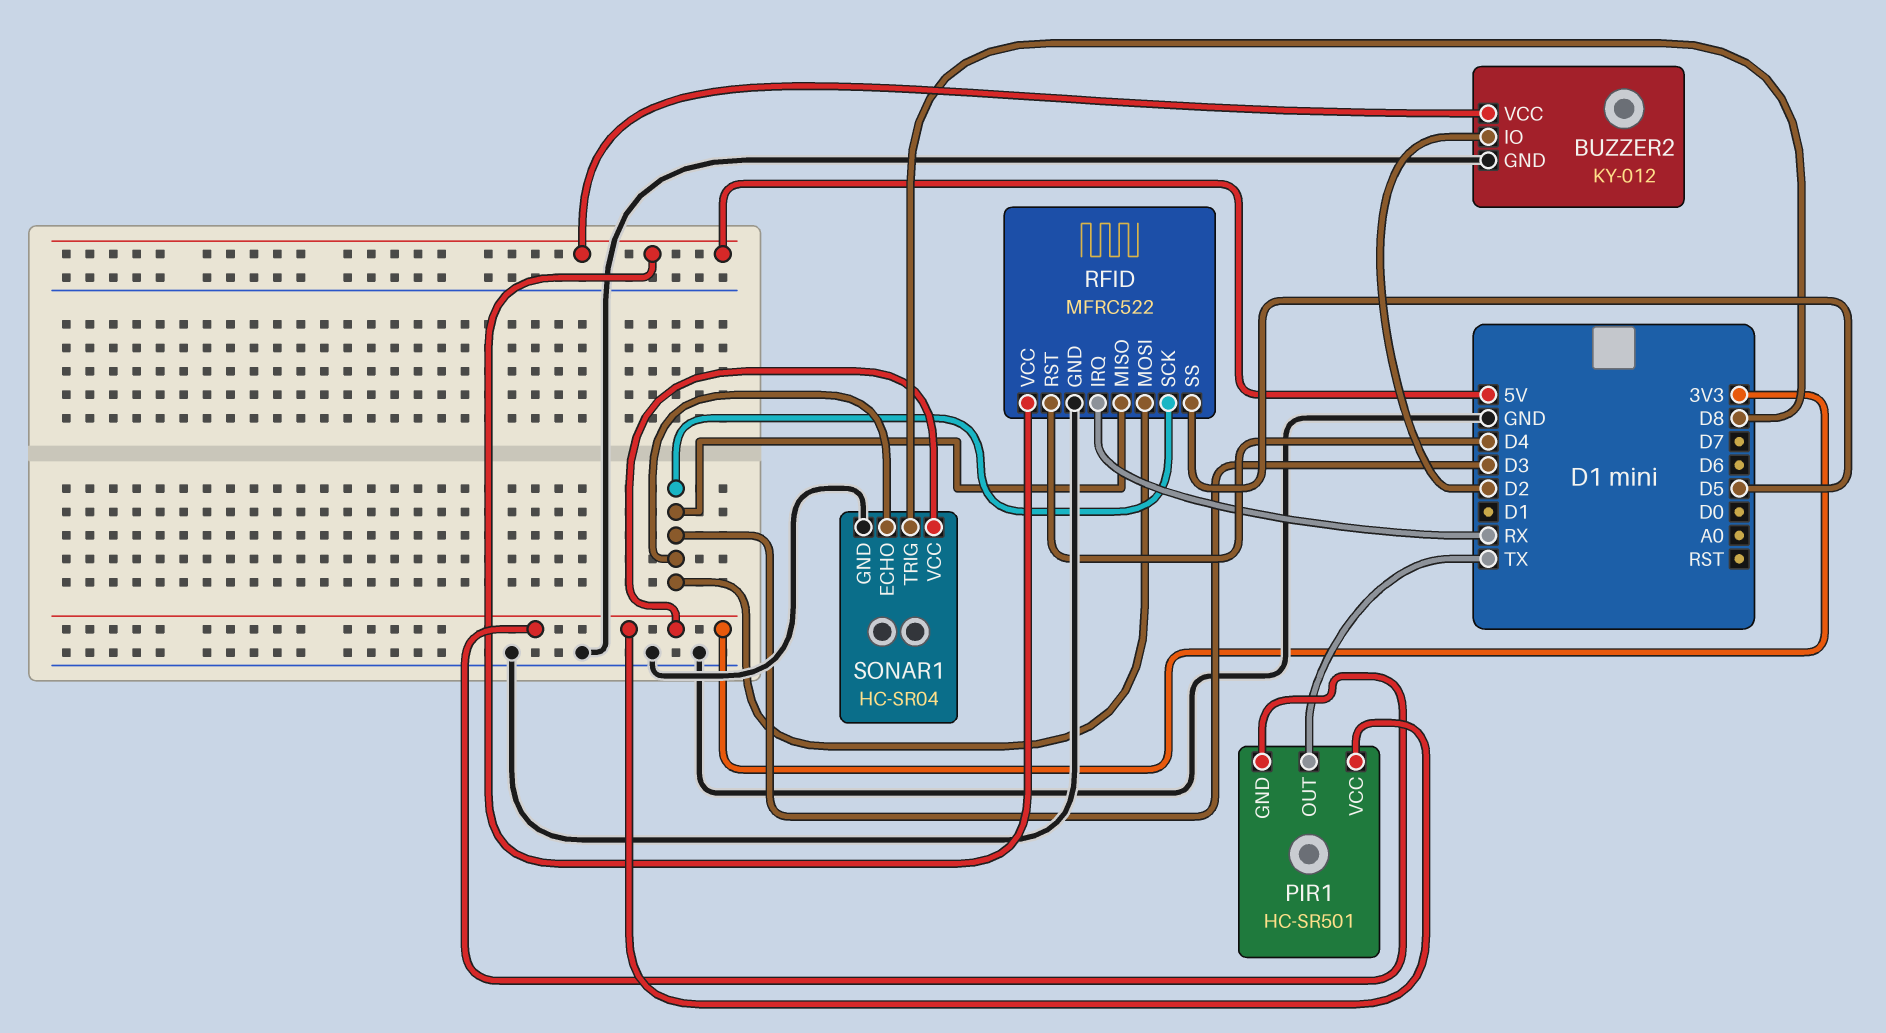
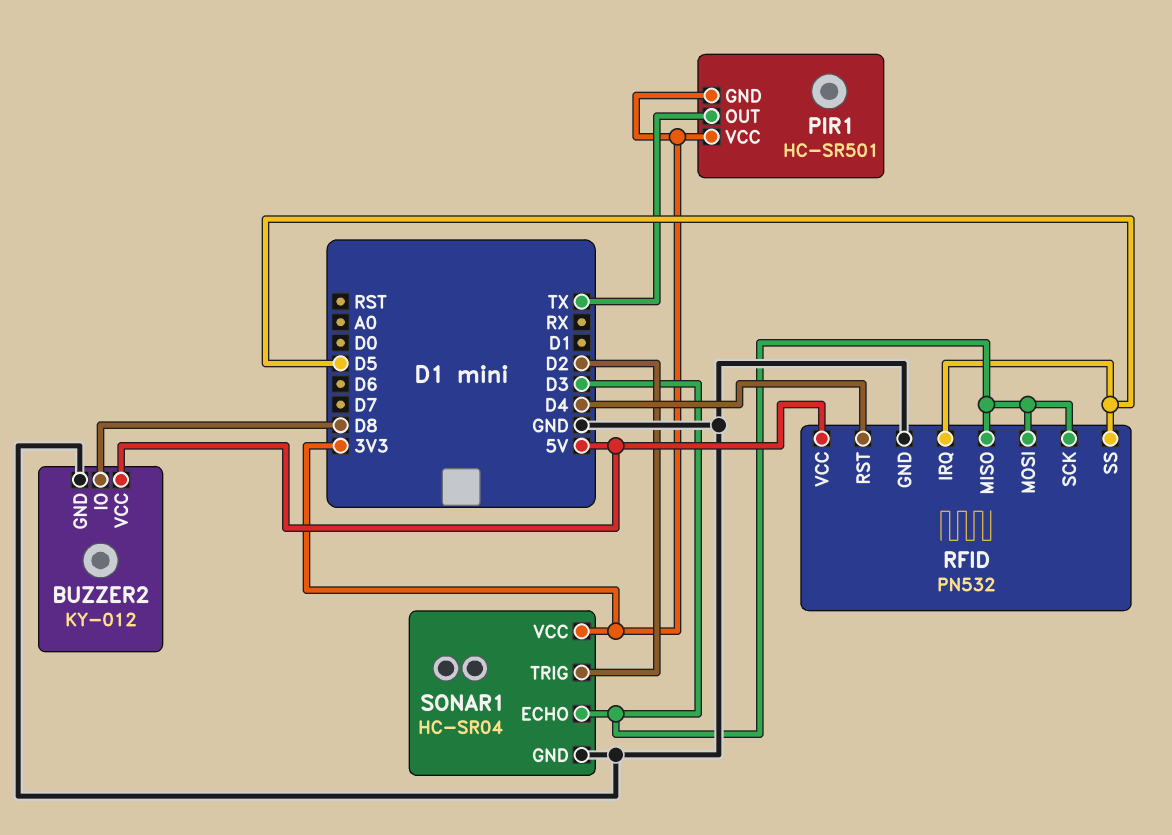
BUZZER2 pin IO: D2 -> D8
RFID: MFRC522 -> PN532
RFID pin IRQ: RX -> D5
SONAR1 pin TRIG: D8 -> D2

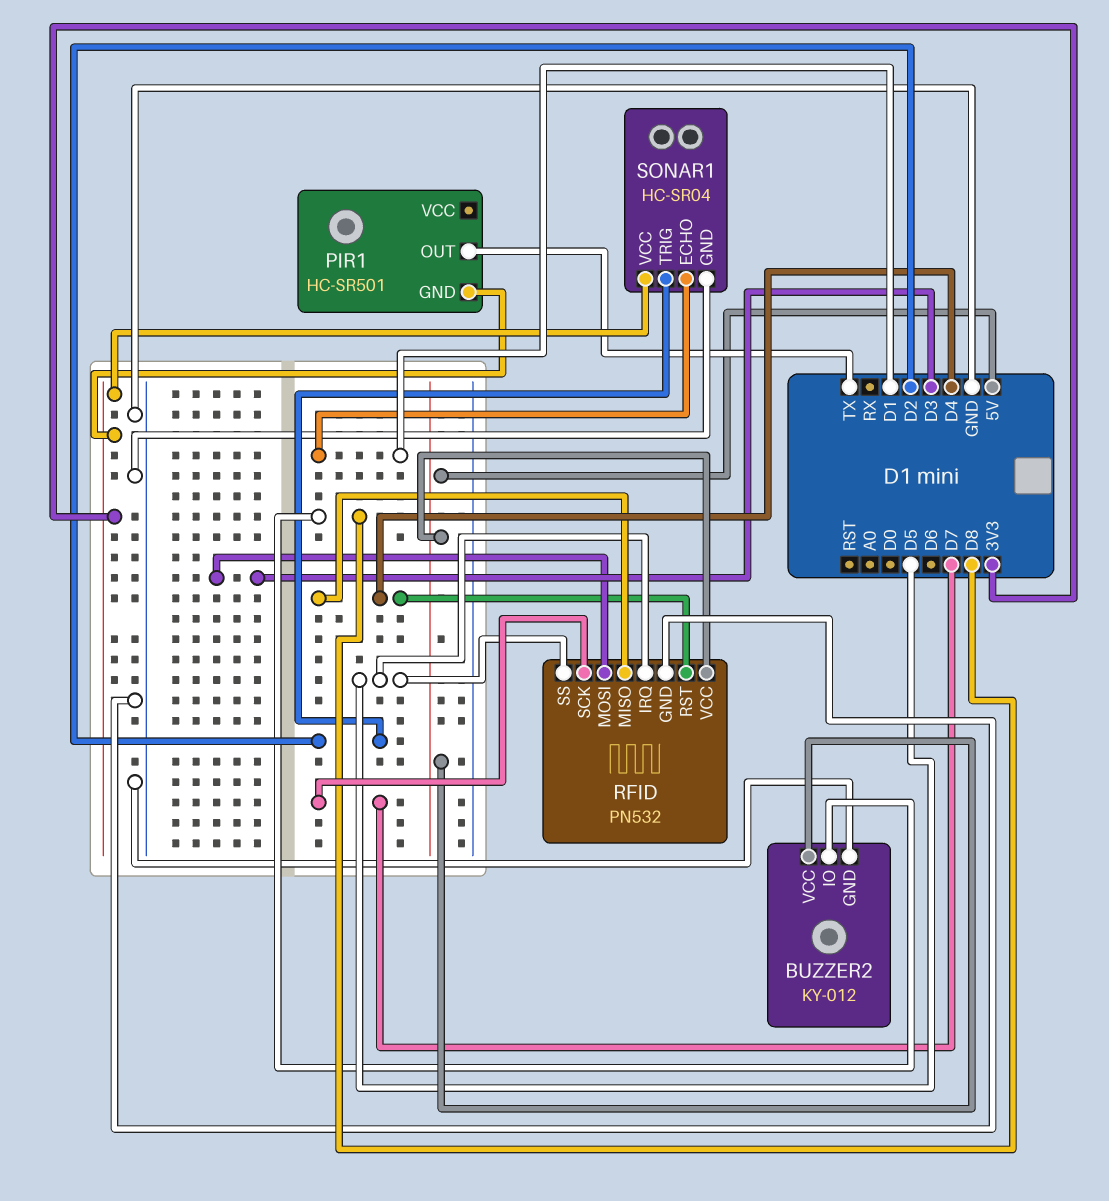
PIR1 pin VCC: 3V3 -> none
RFID pin MISO: D3 -> D4
RFID pin SCK: D3 -> D7
SONAR1 pin ECHO: D3 -> D1

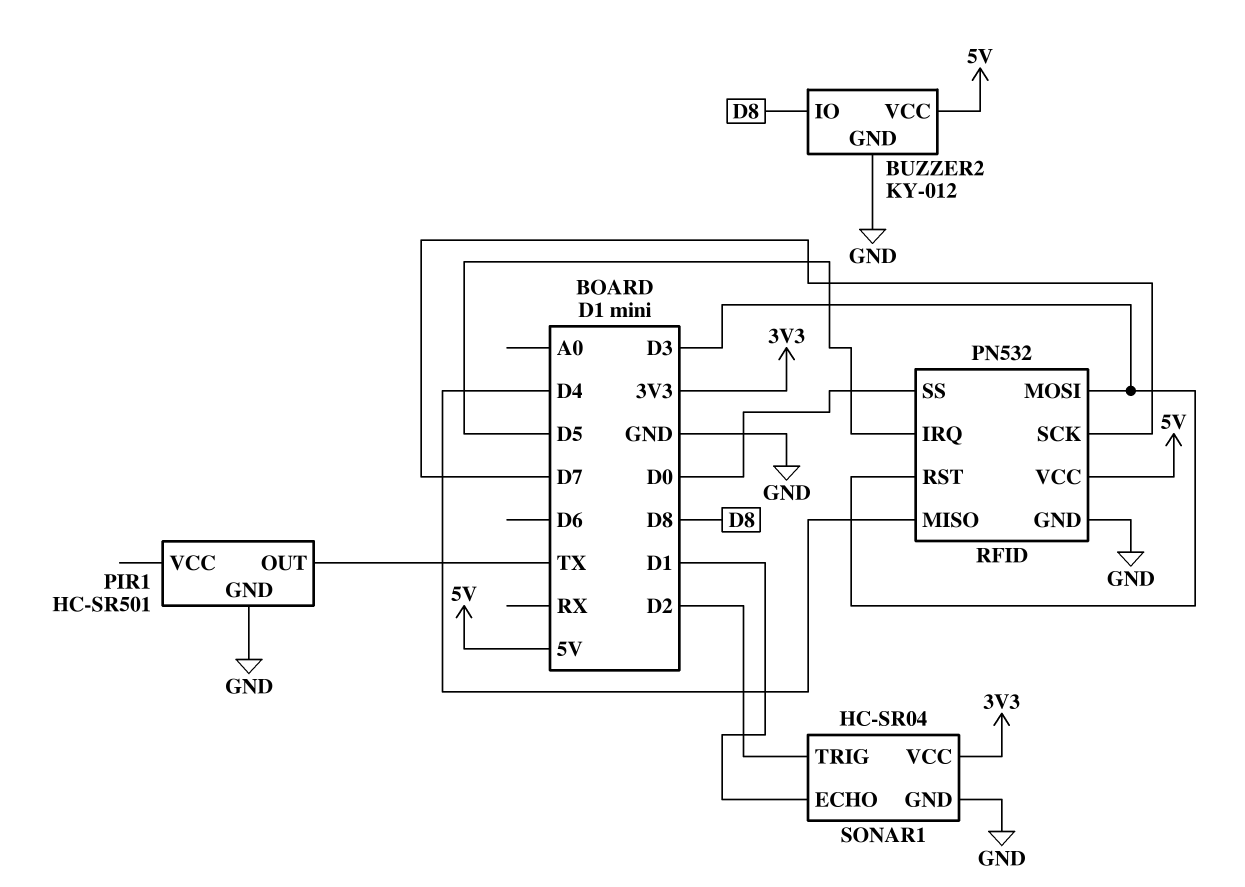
PIR1 pin GND: 3V3 -> GND
RFID pin RST: D4 -> D3
RFID pin SS: D5 -> D0

